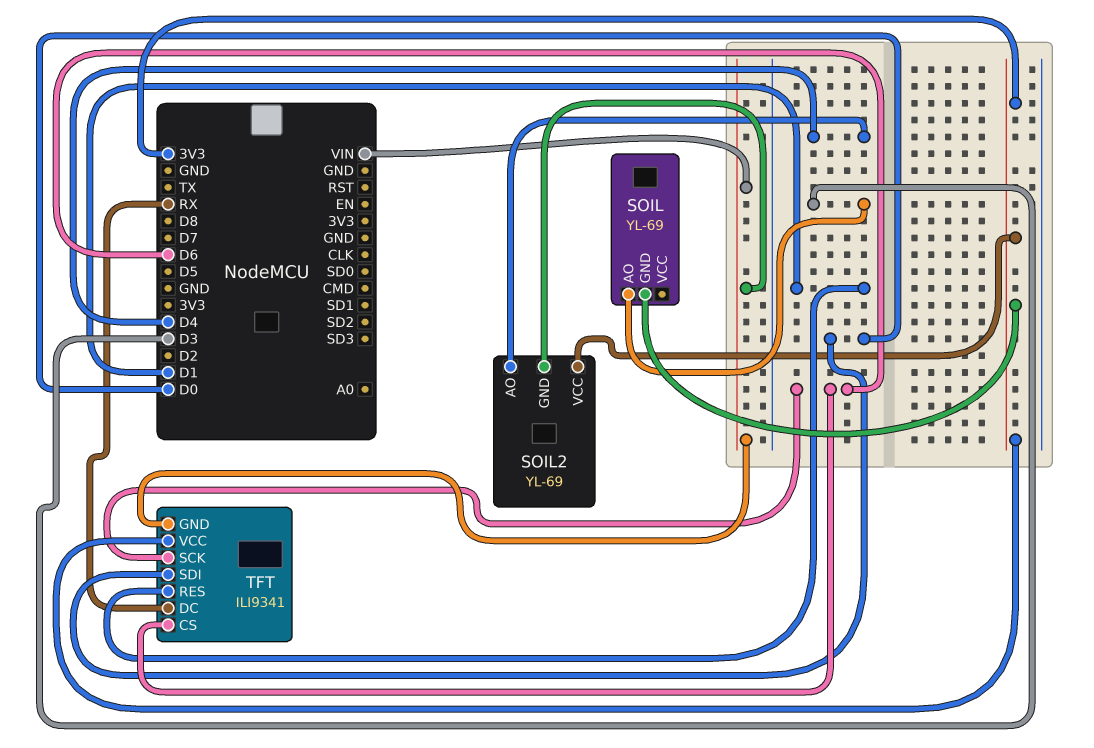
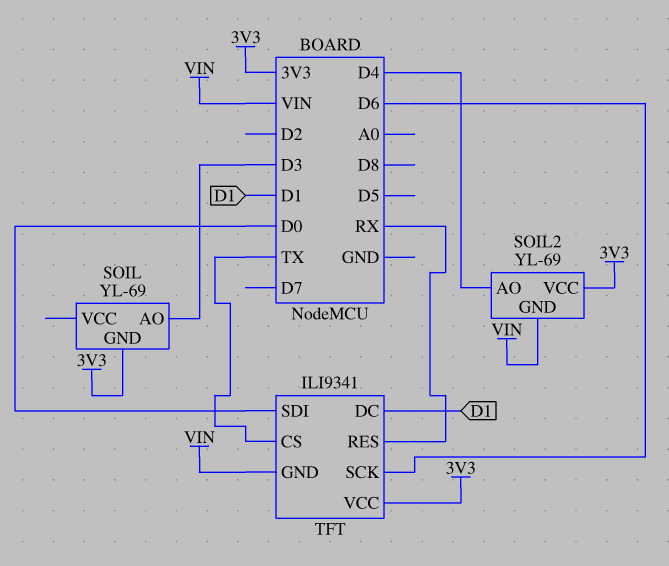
TFT pin CS: D6 -> TX
TFT pin DC: RX -> D1
TFT pin RES: D1 -> RX

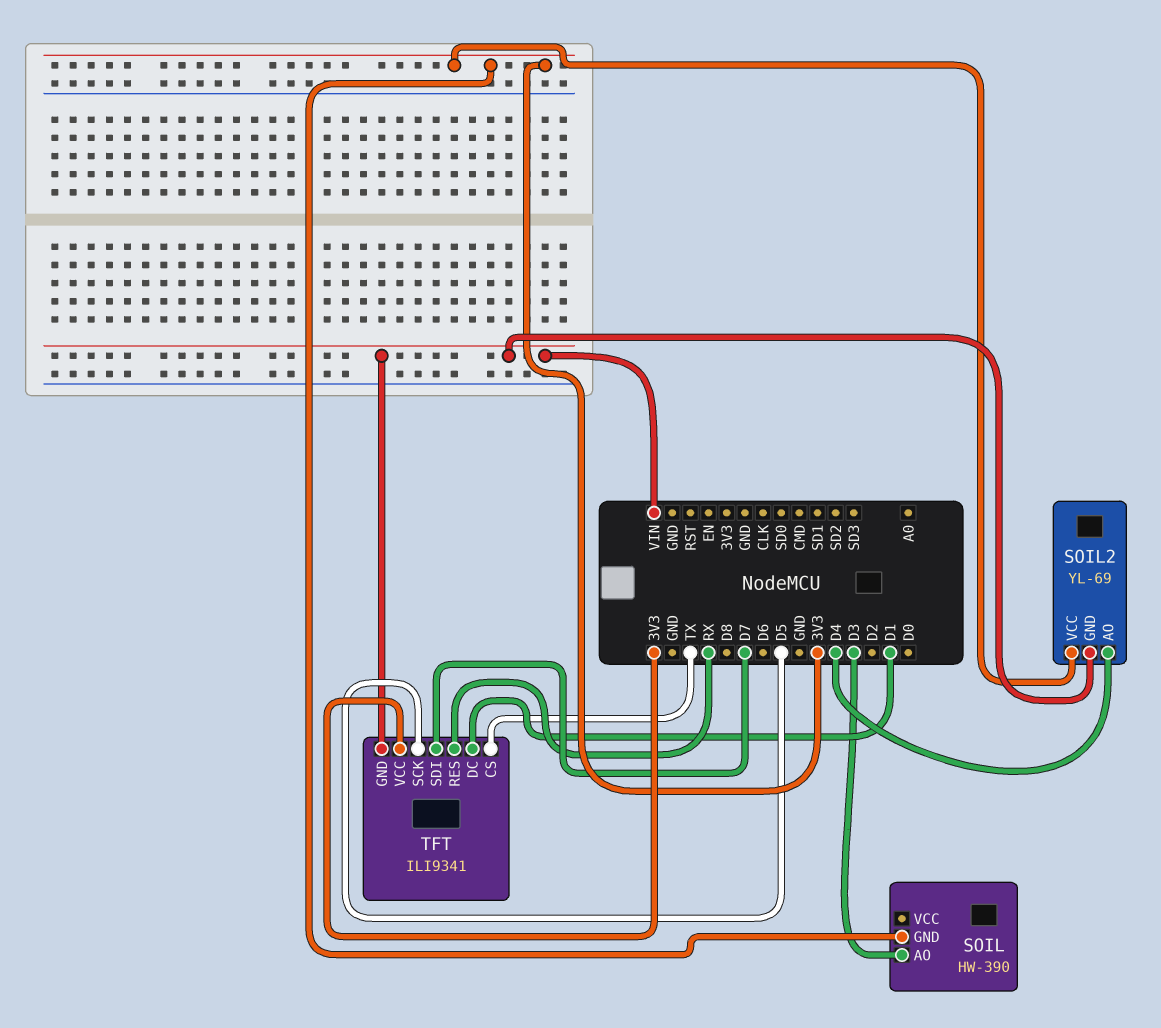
SOIL: YL-69 -> HW-390
TFT pin SCK: D6 -> D5
TFT pin SDI: D0 -> D7

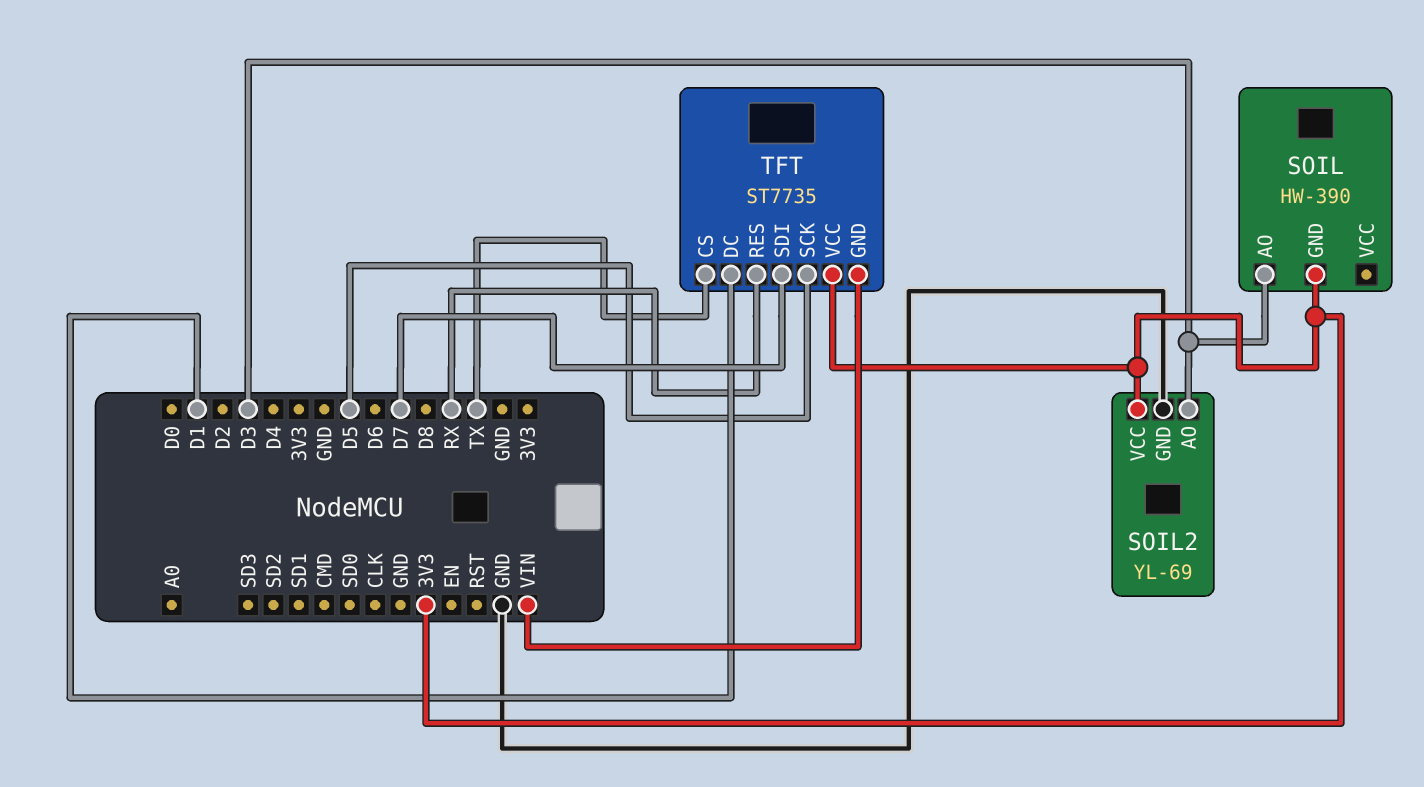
SOIL2 pin AO: D4 -> D3
SOIL2 pin GND: VIN -> GND
TFT: ILI9341 -> ST7735

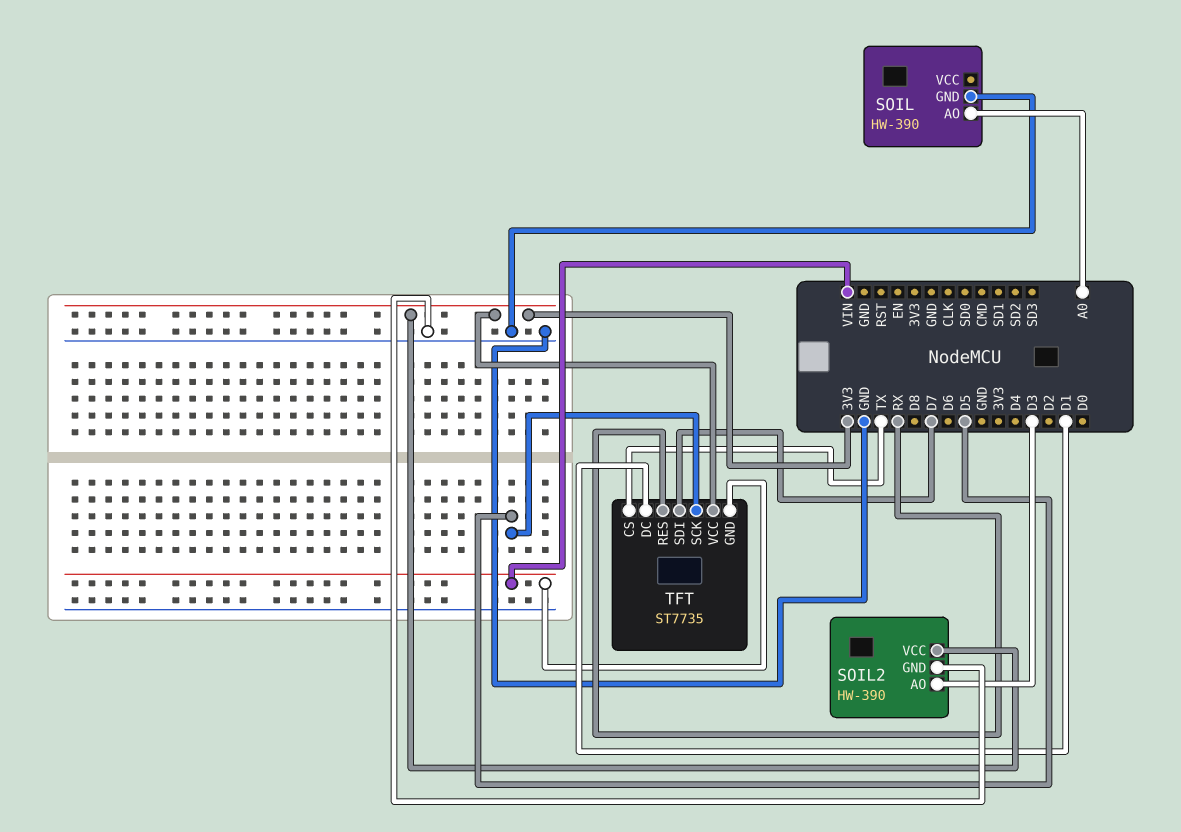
SOIL pin AO: D3 -> A0
SOIL pin GND: 3V3 -> GND
SOIL2: YL-69 -> HW-390

